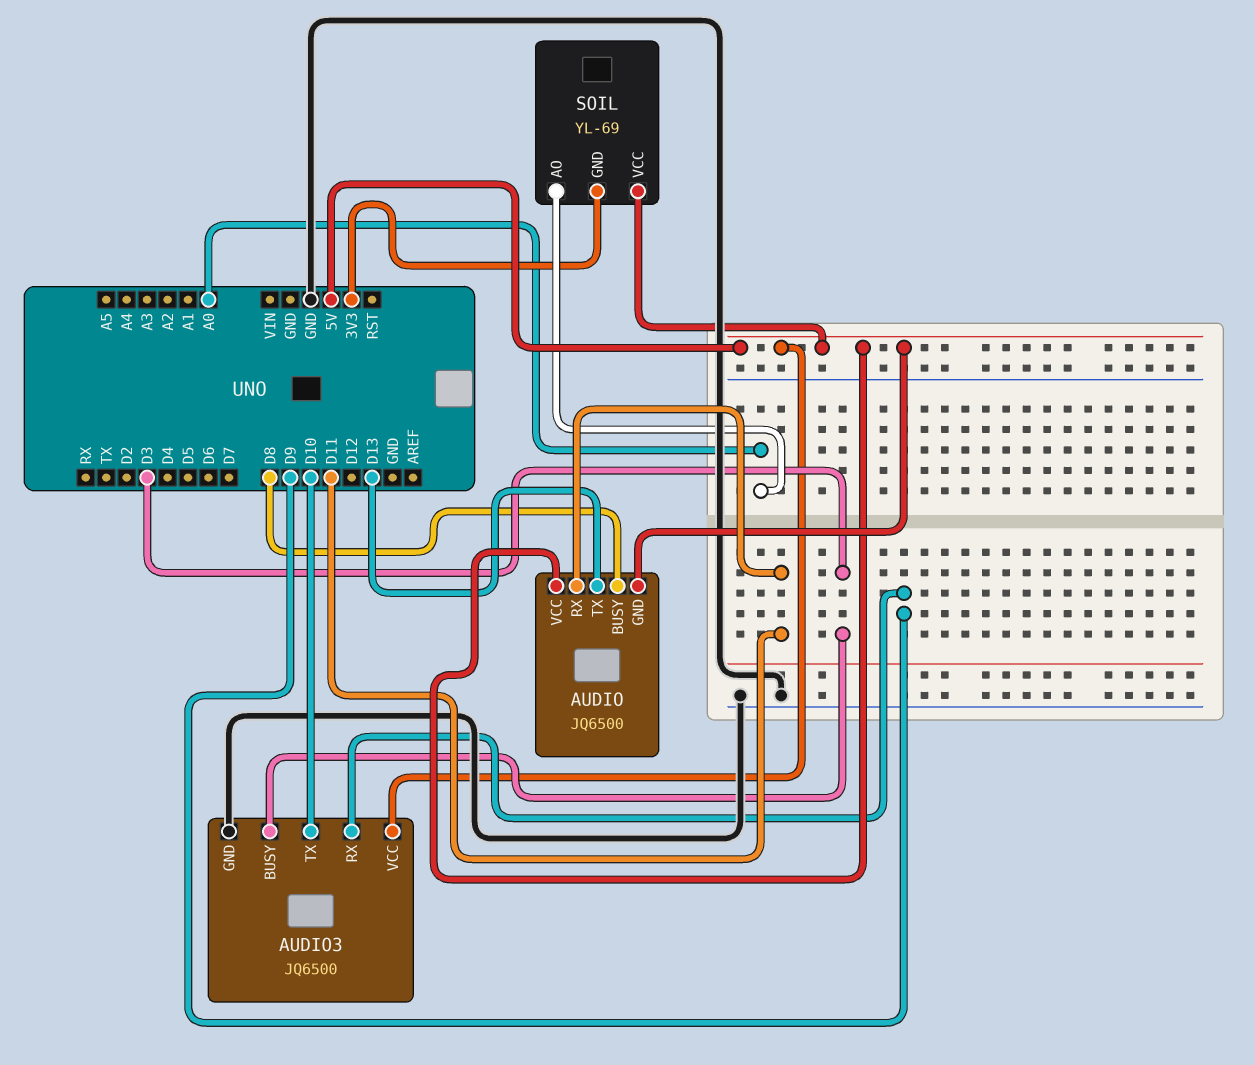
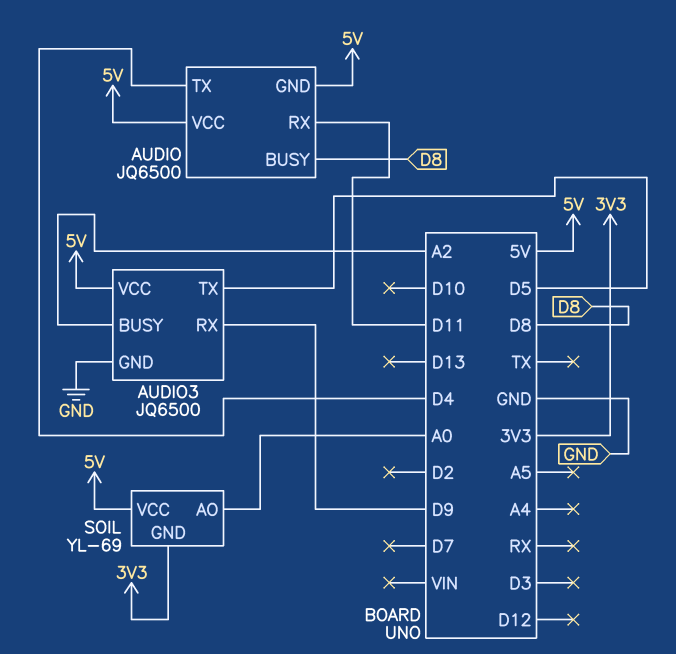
AUDIO pin TX: D13 -> D4
AUDIO3 pin BUSY: D3 -> A2
AUDIO3 pin TX: D10 -> D5

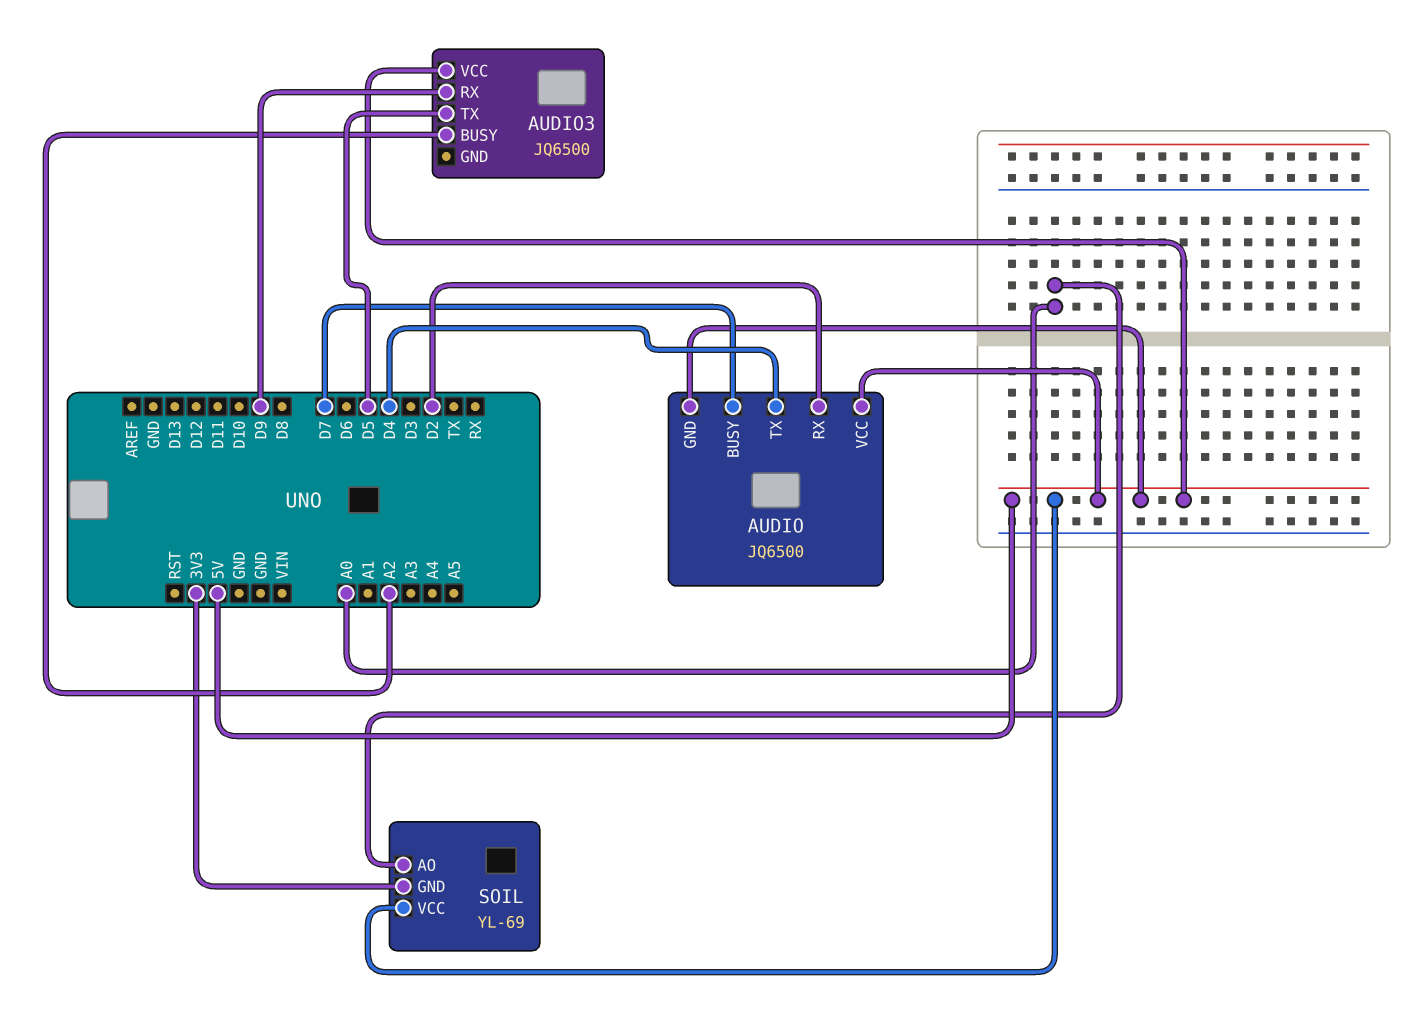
AUDIO pin BUSY: D8 -> D7
AUDIO pin RX: D11 -> D2
AUDIO3 pin GND: GND -> none

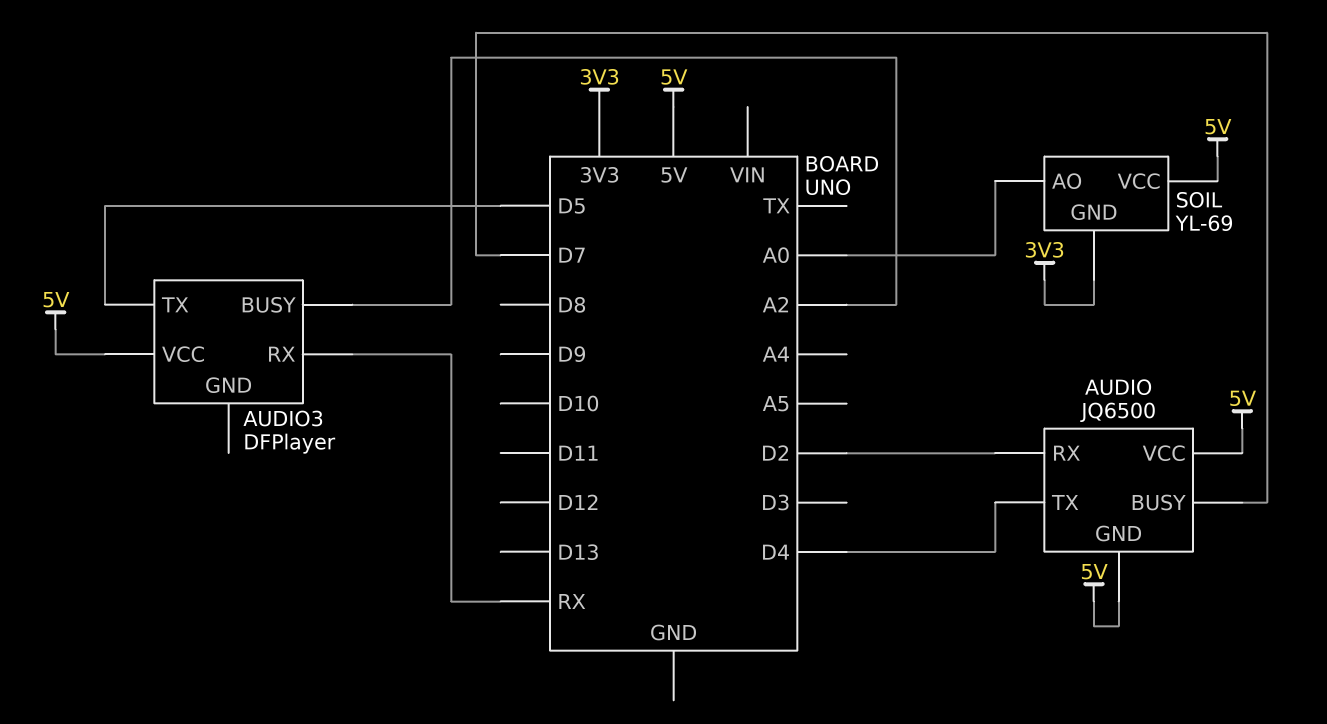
AUDIO3: JQ6500 -> DFPlayer
AUDIO3 pin RX: D9 -> RX

